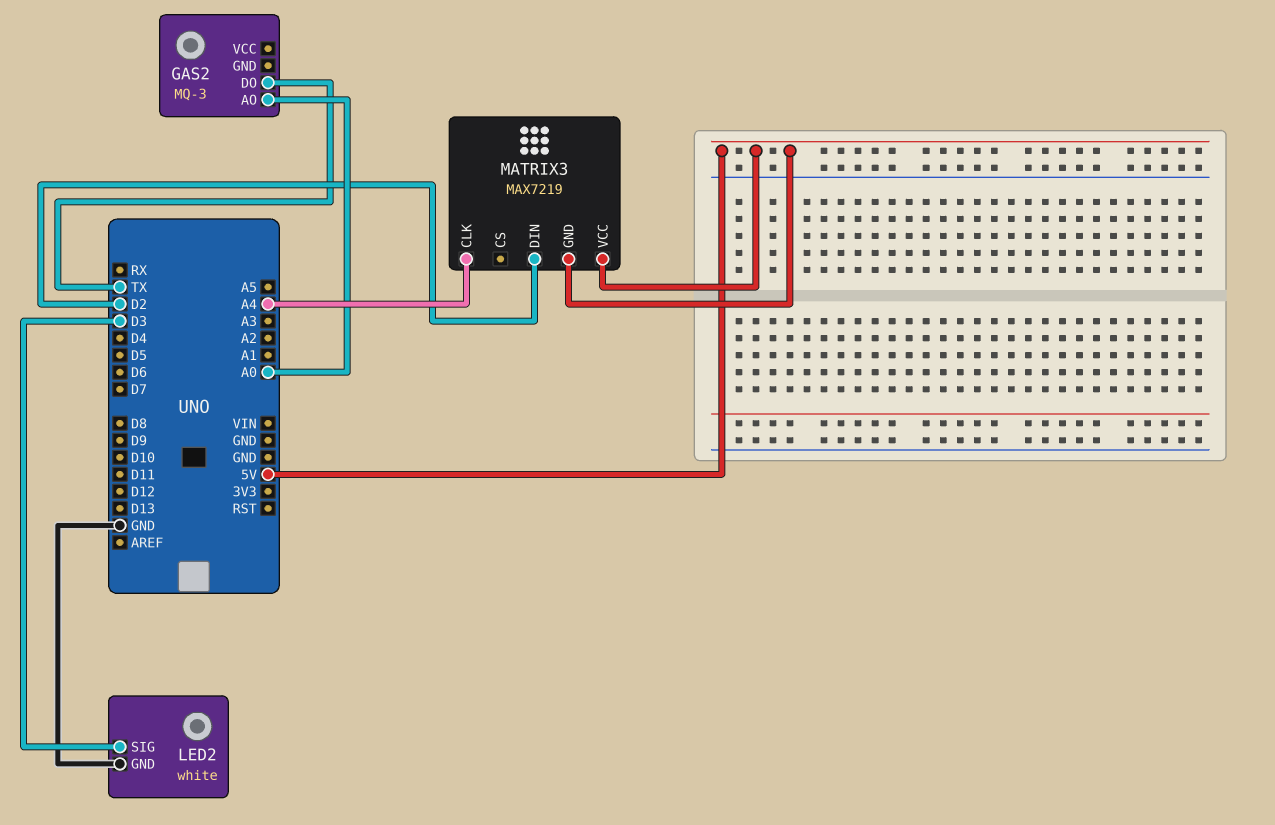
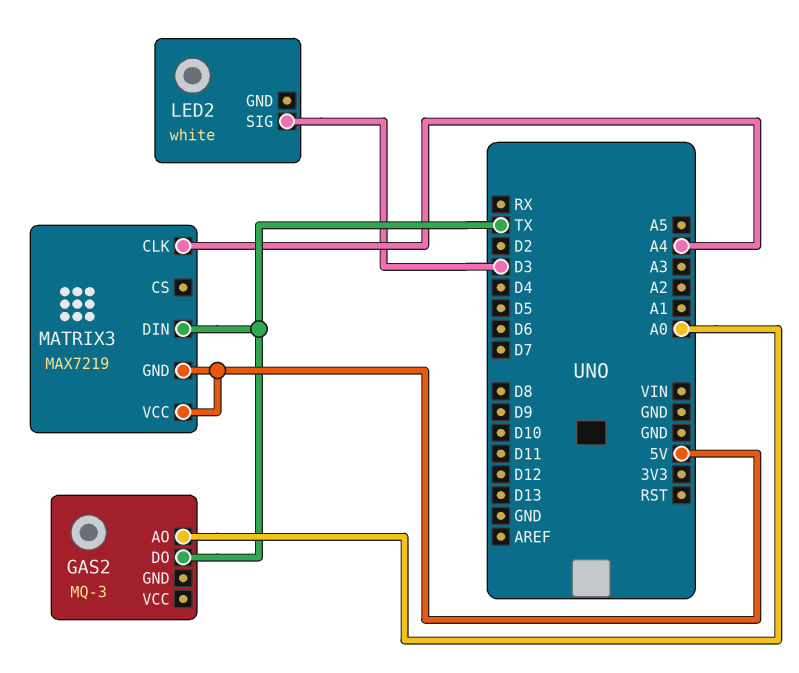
LED2 pin GND: GND -> none
MATRIX3 pin DIN: D2 -> TX

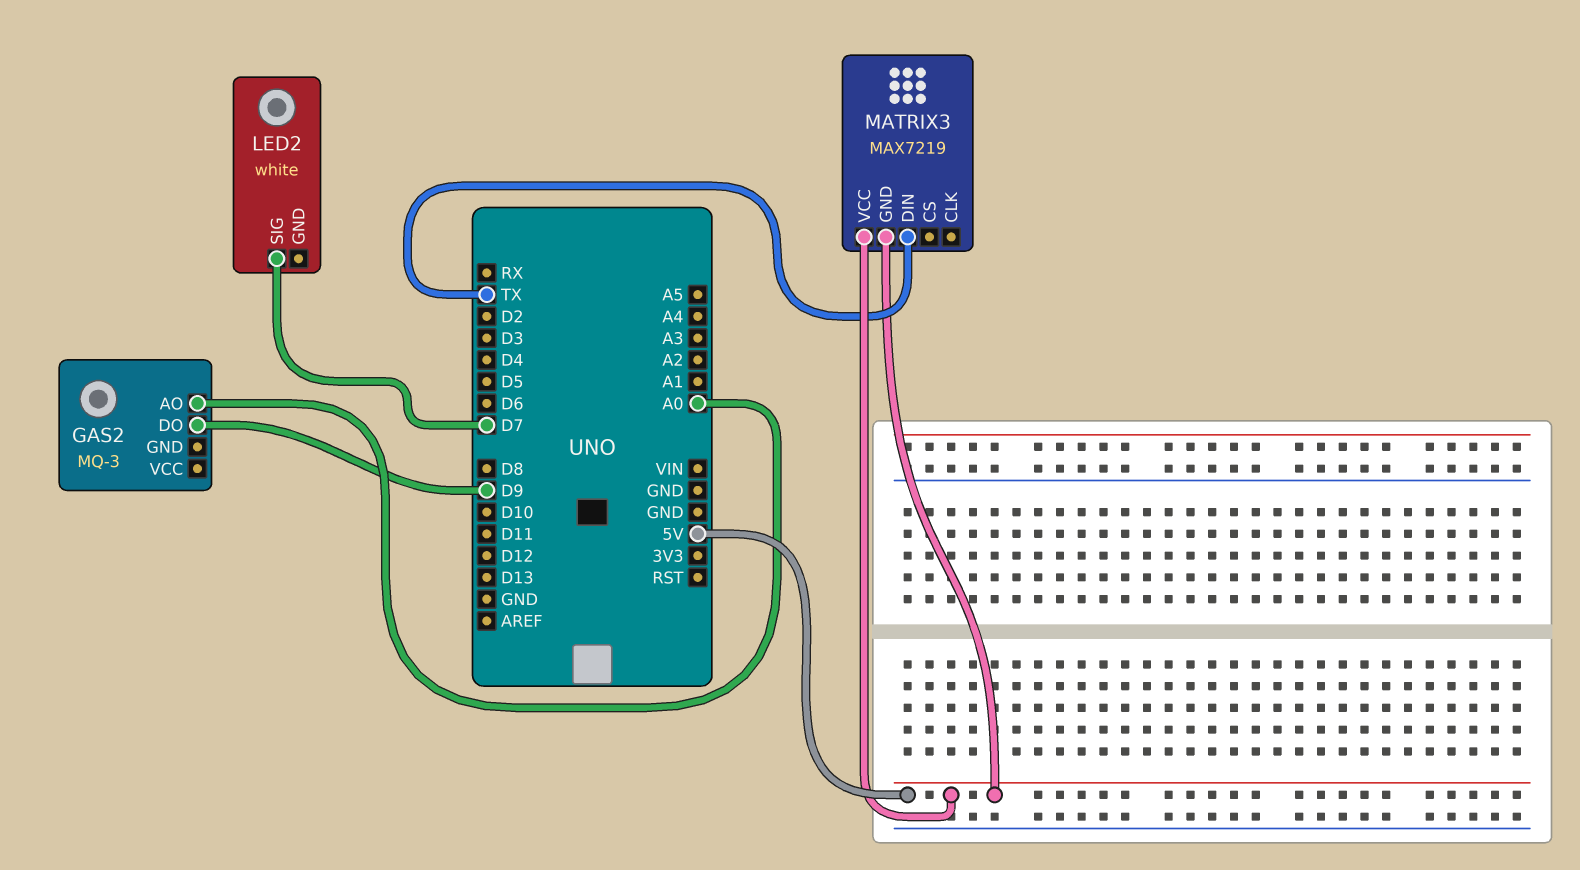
GAS2 pin DO: TX -> D9
LED2 pin SIG: D3 -> D7
MATRIX3 pin CLK: A4 -> none

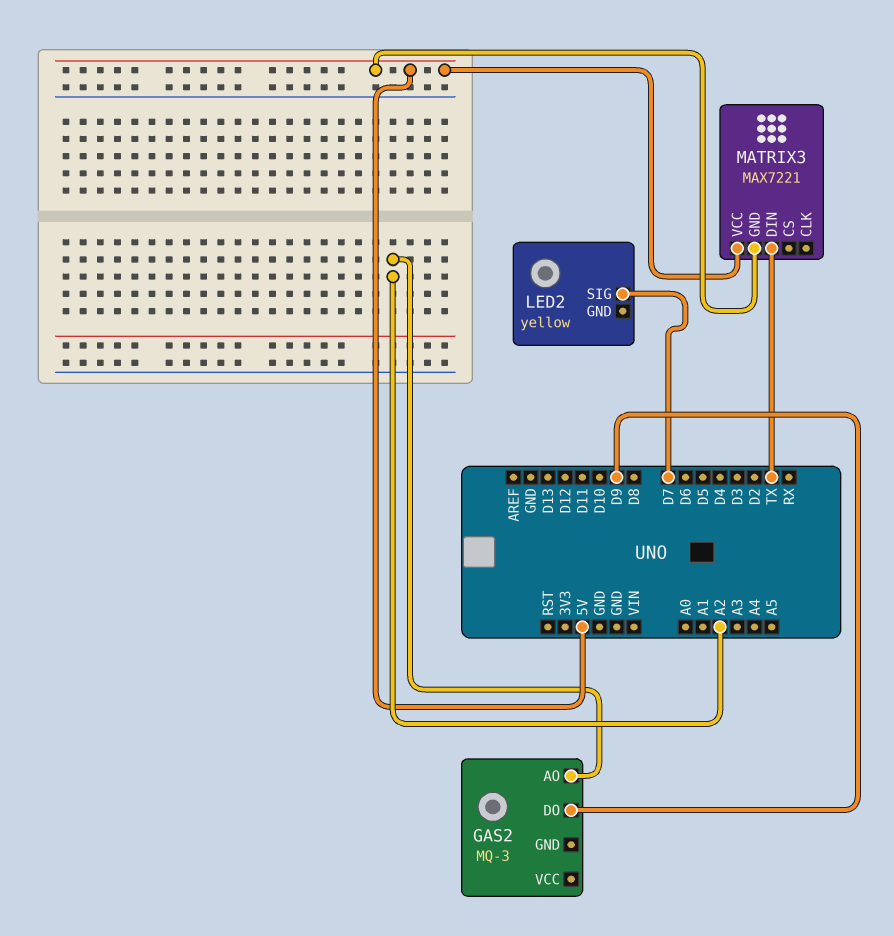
GAS2 pin AO: A0 -> A2
LED2: white -> yellow
MATRIX3: MAX7219 -> MAX7221

